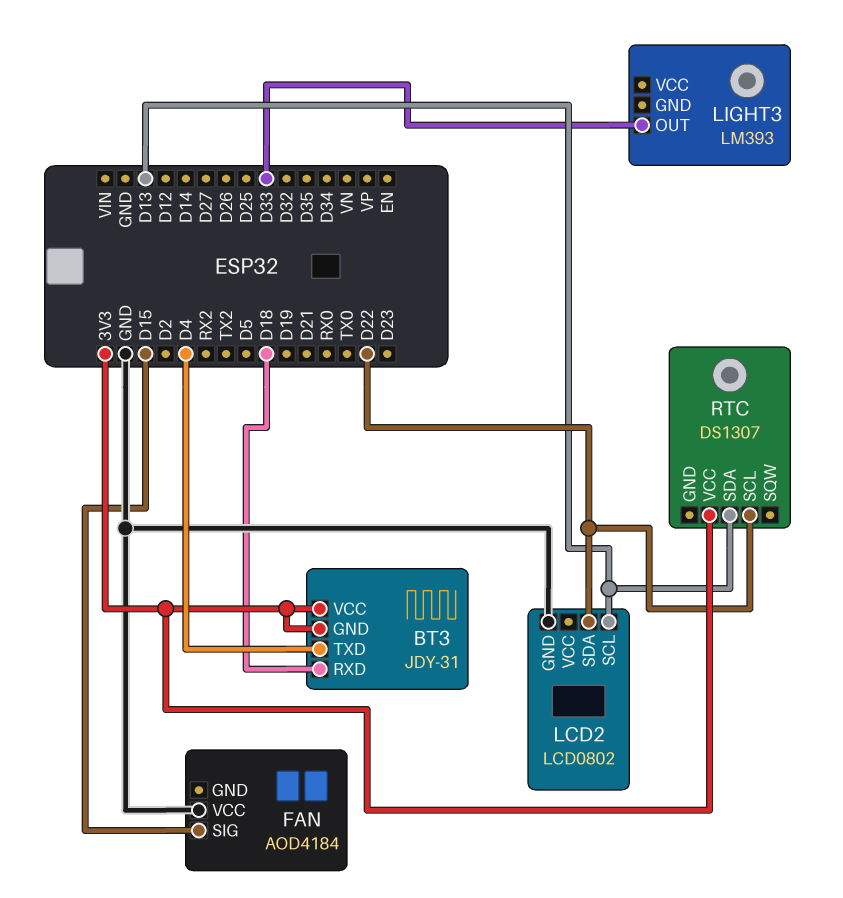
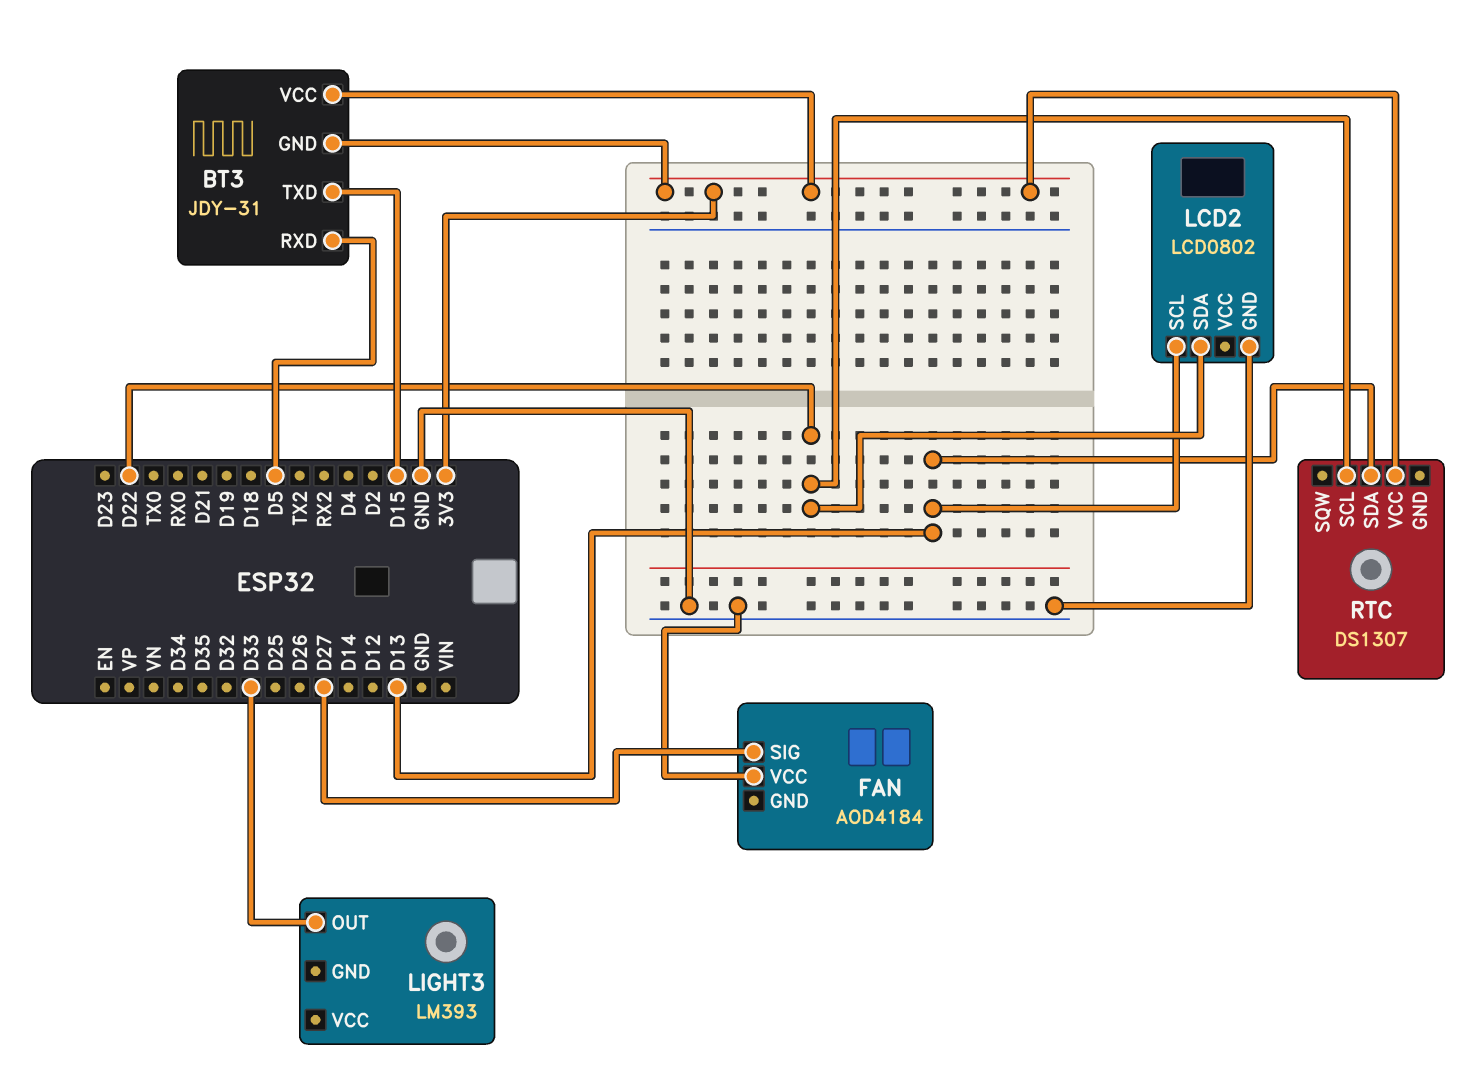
BT3 pin RXD: D18 -> D5
BT3 pin TXD: D4 -> D15
FAN pin SIG: D15 -> D27

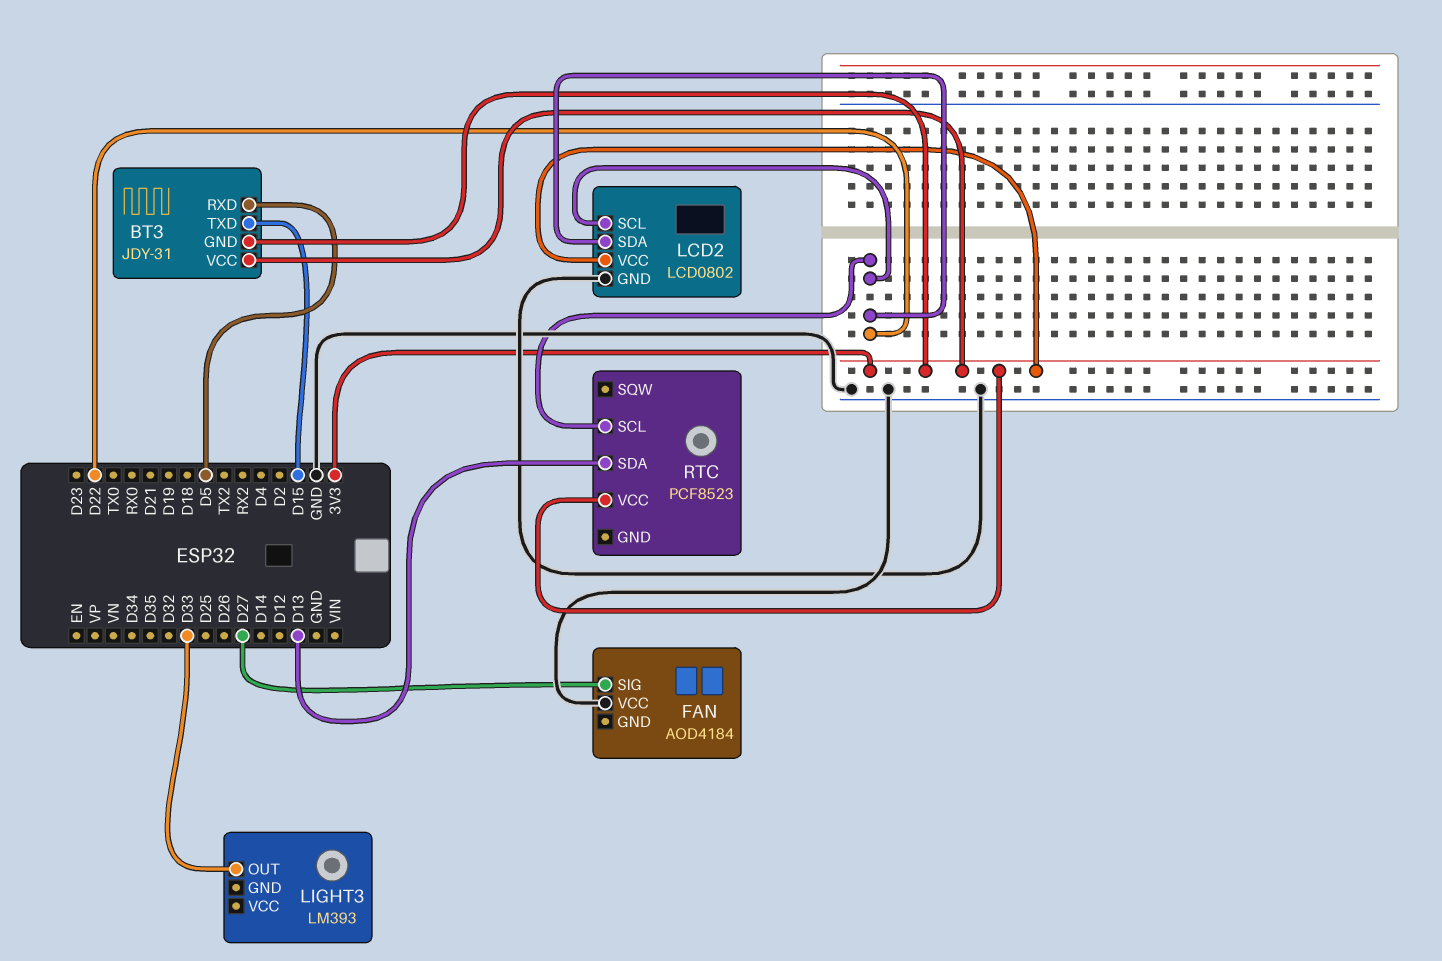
LCD2 pin SCL: D13 -> D22
LCD2 pin VCC: none -> 3V3
RTC: DS1307 -> PCF8523

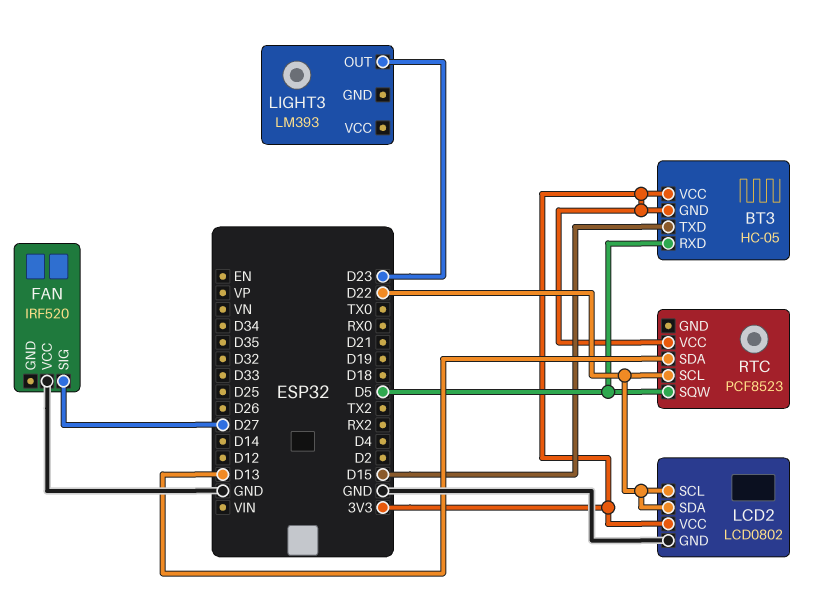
BT3: JDY-31 -> HC-05
FAN: AOD4184 -> IRF520
LIGHT3 pin OUT: D33 -> D23
RTC pin SQW: none -> D5

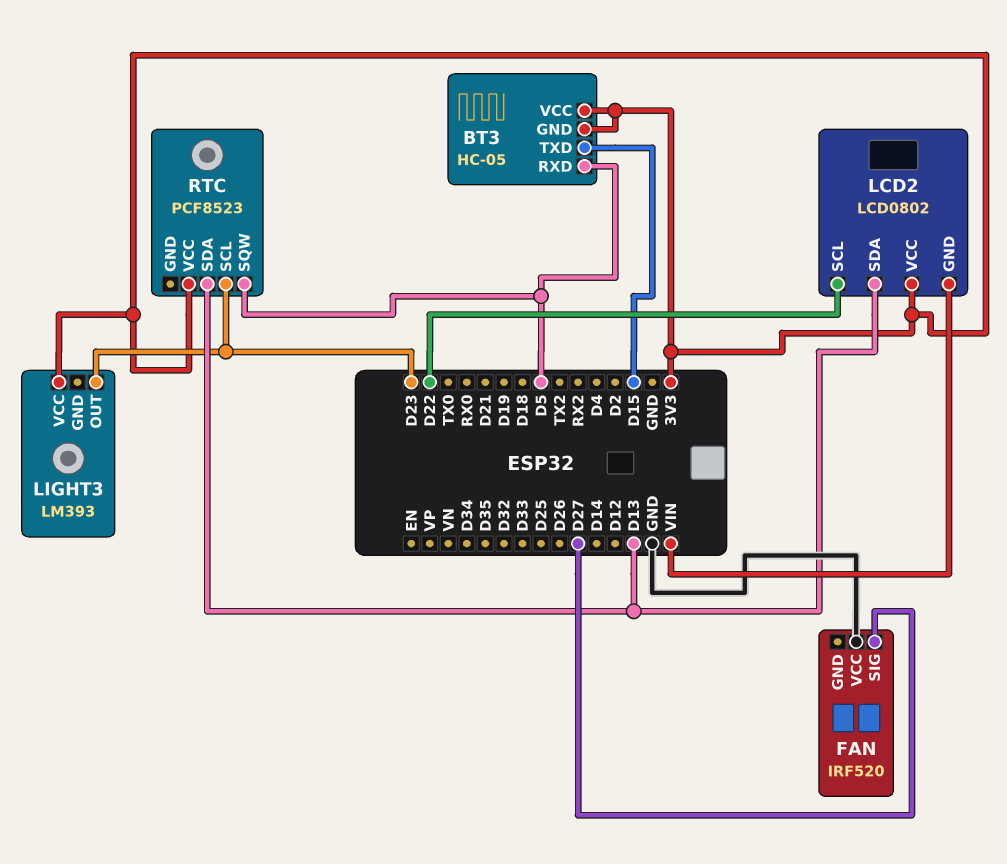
LCD2 pin GND: GND -> VIN
LCD2 pin SDA: D22 -> D13
LIGHT3 pin VCC: none -> 3V3
RTC pin SCL: D22 -> D23

